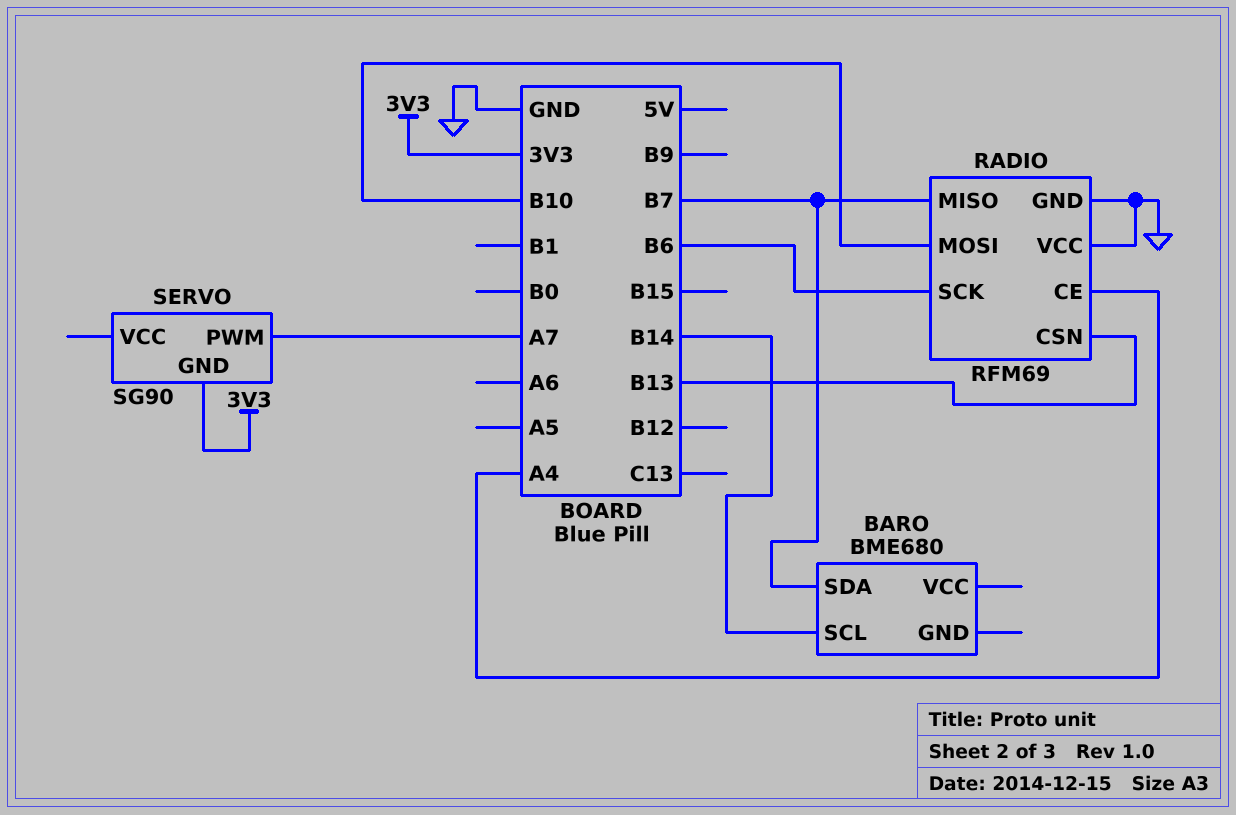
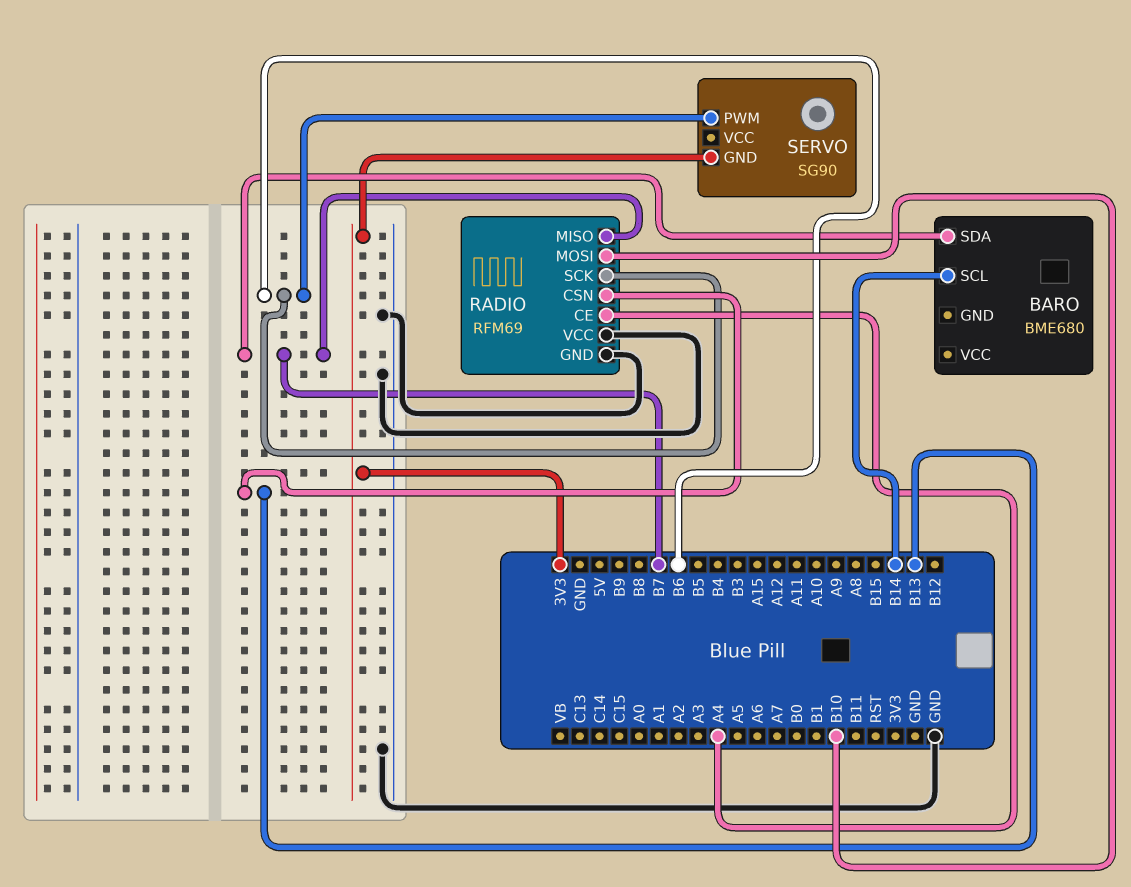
SERVO pin PWM: A7 -> B6

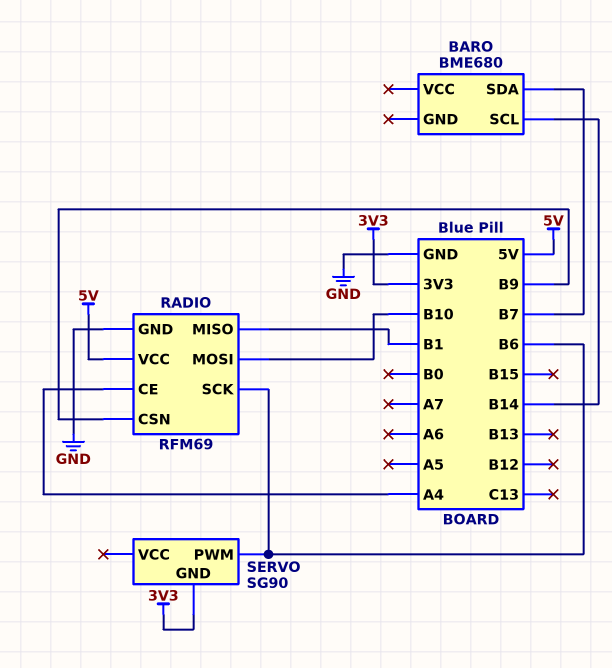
RADIO pin CSN: B13 -> B9
RADIO pin MISO: B7 -> B1
RADIO pin VCC: GND -> 5V

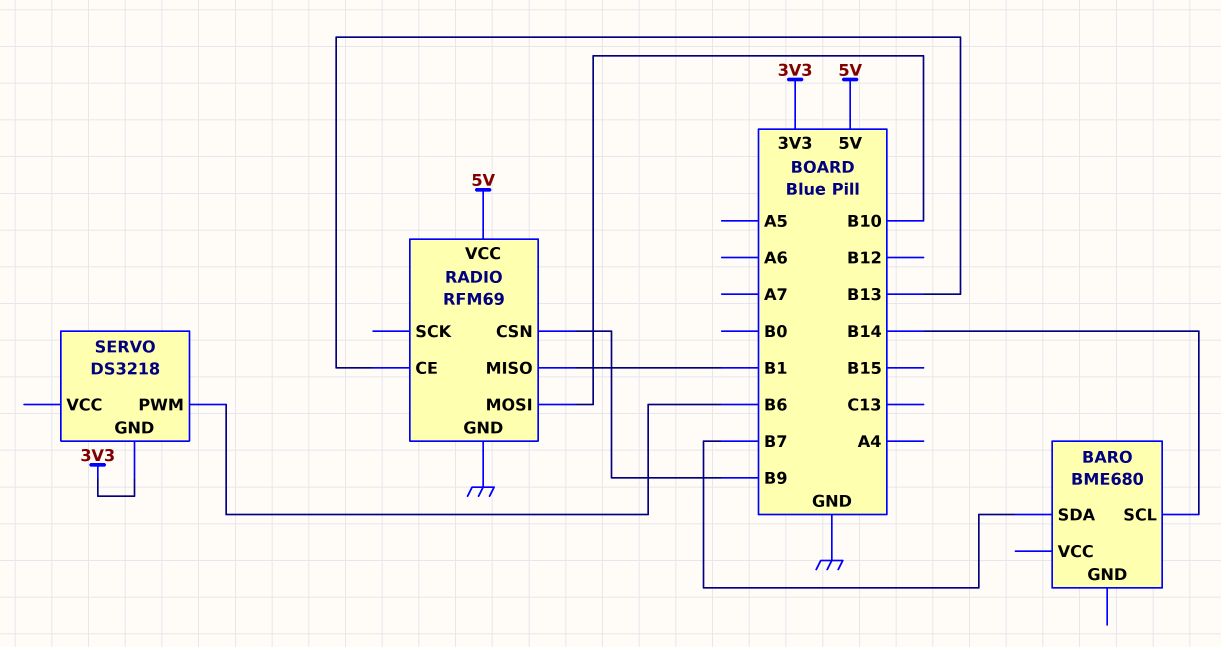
RADIO pin CE: A4 -> B13
RADIO pin SCK: B6 -> none
SERVO: SG90 -> DS3218

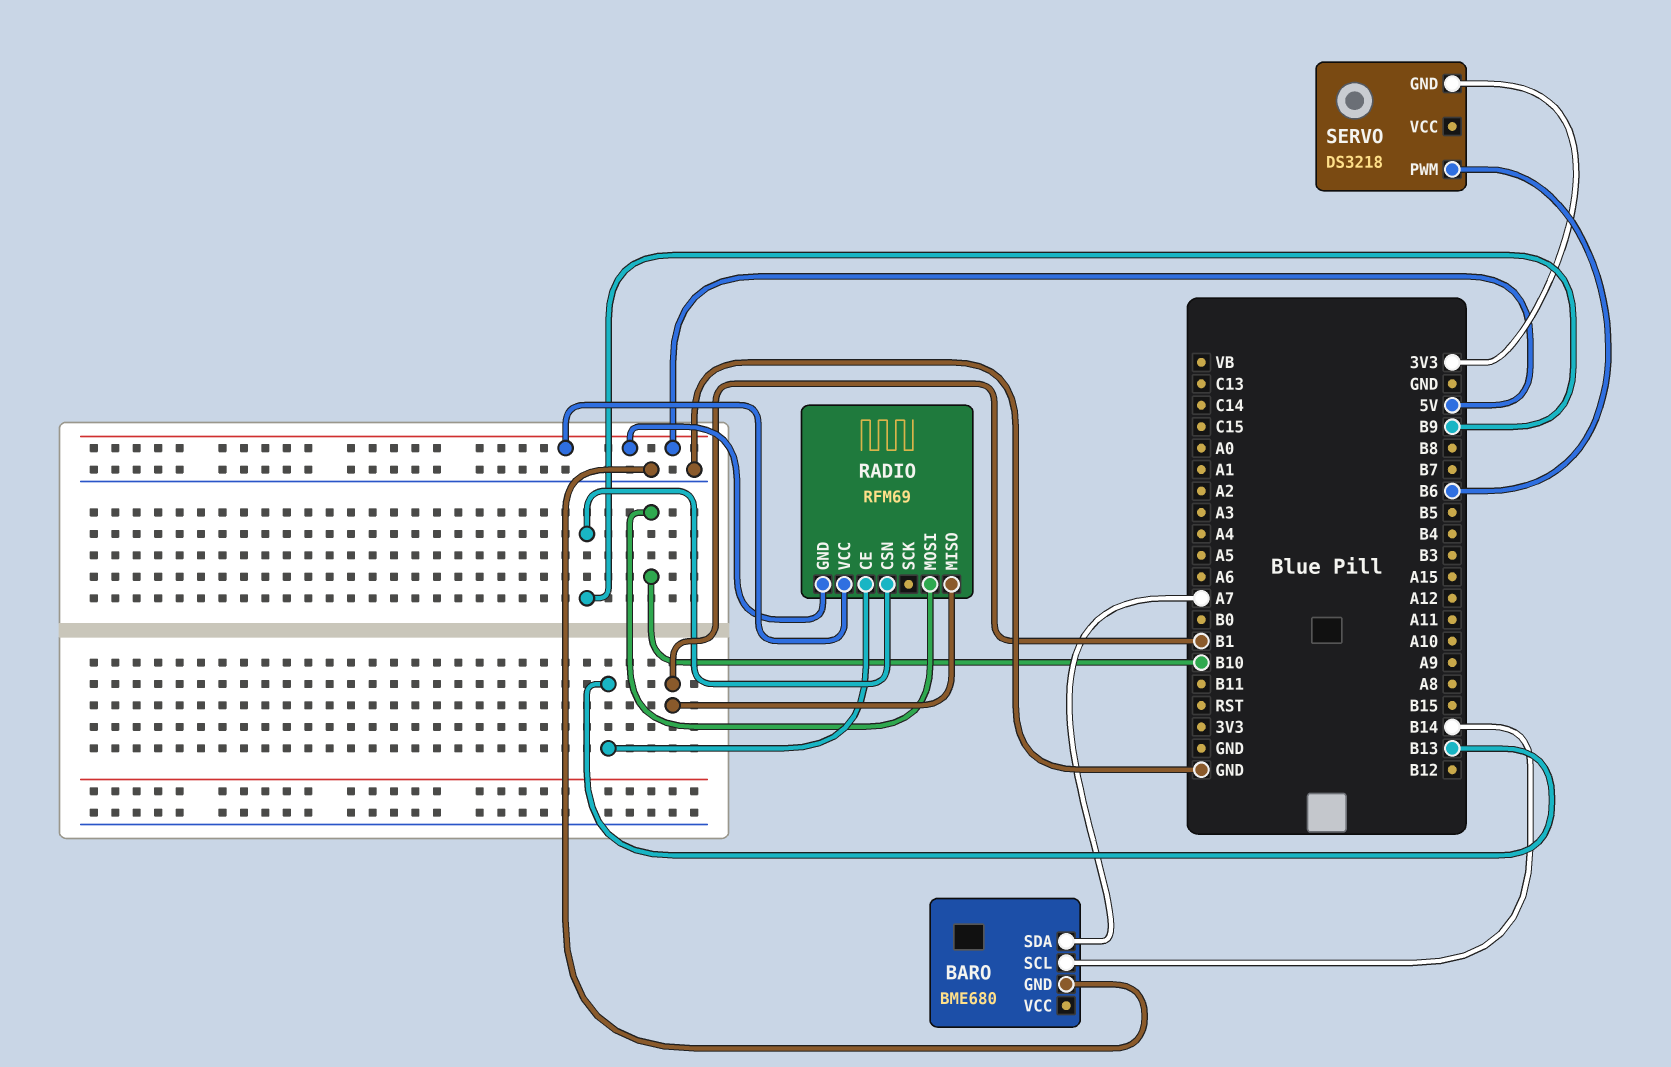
BARO pin GND: none -> GND
BARO pin SDA: B7 -> A7
RADIO pin GND: GND -> 5V

